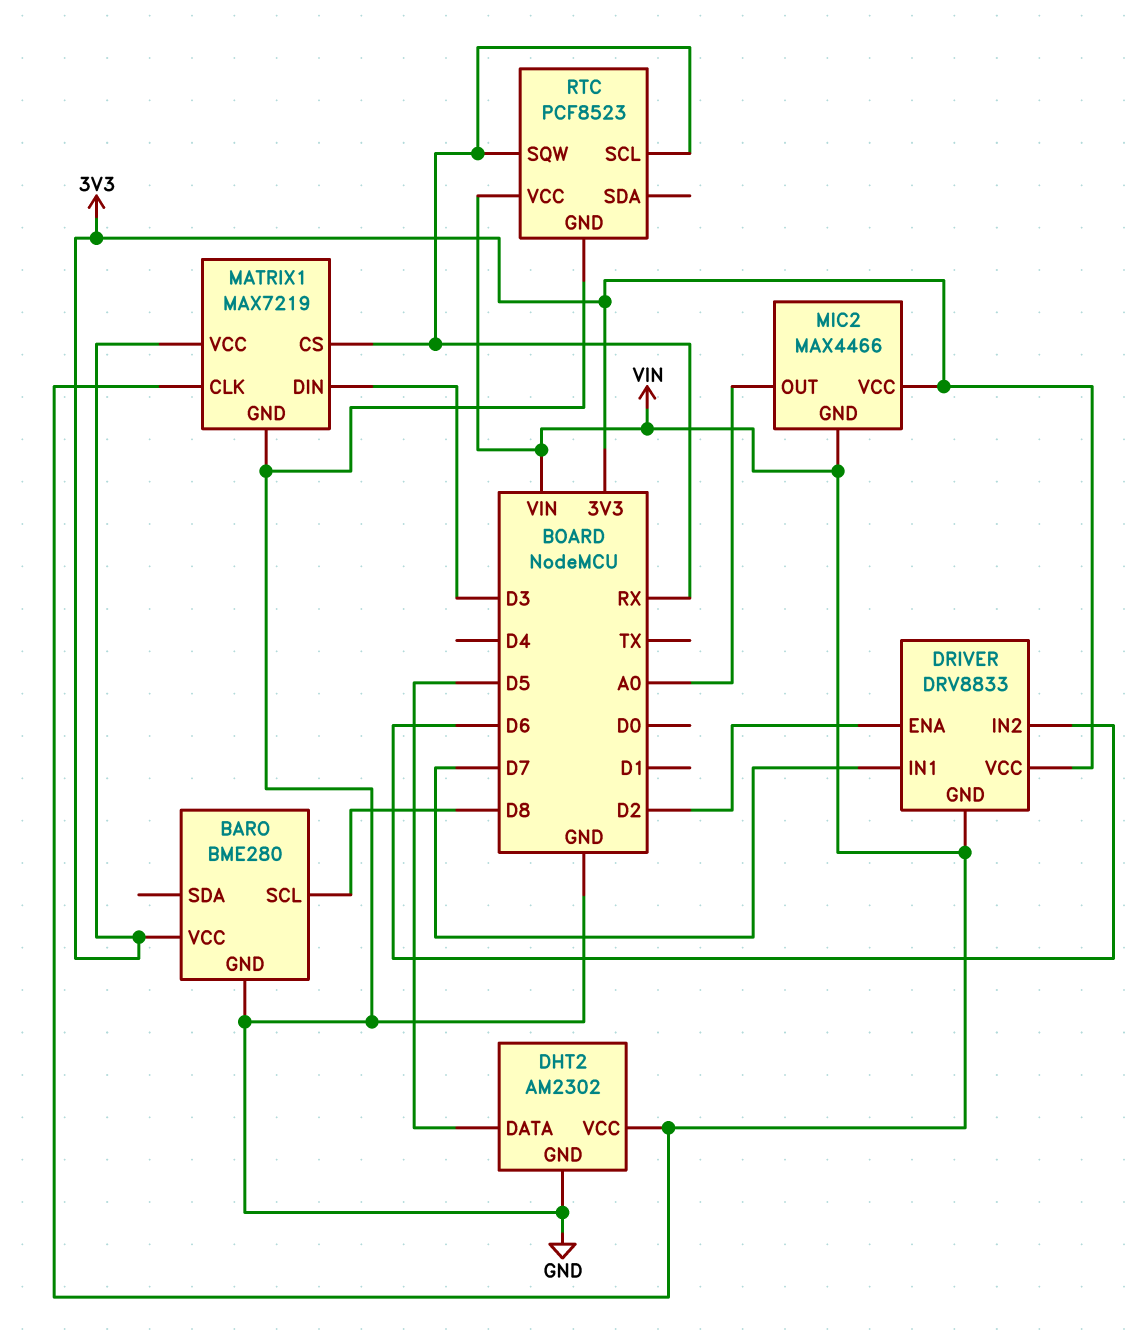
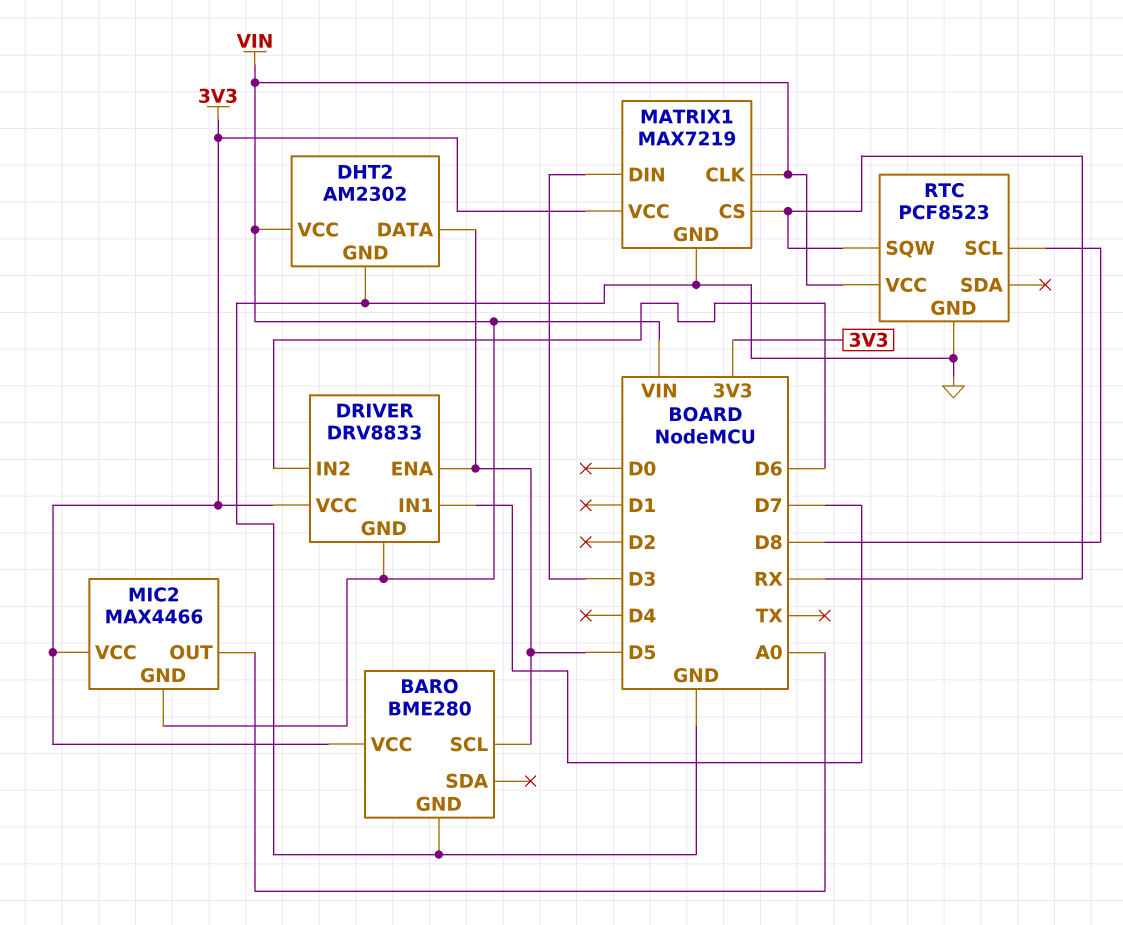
BARO pin SCL: D8 -> D5
DRIVER pin ENA: D2 -> D5
RTC pin SCL: RX -> D8

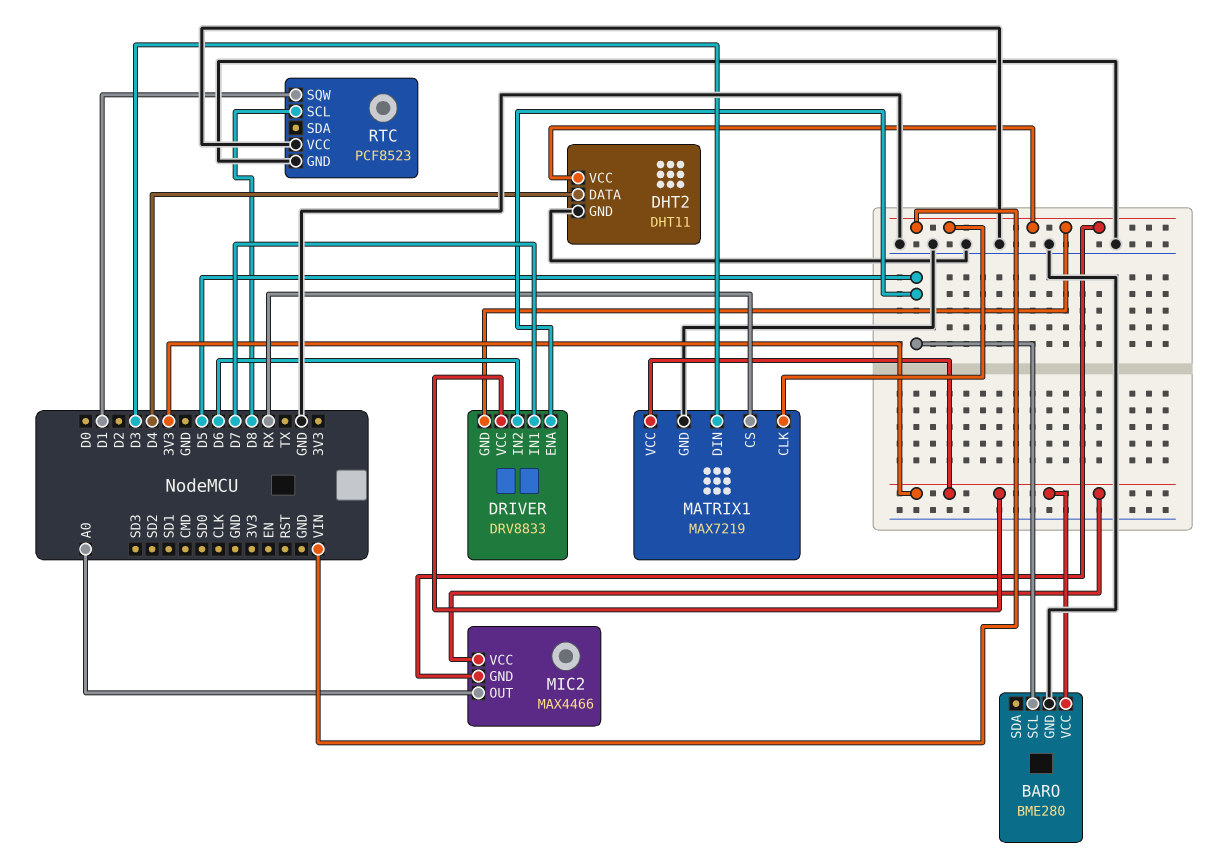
DHT2: AM2302 -> DHT11
DHT2 pin DATA: D5 -> D4
RTC pin SQW: RX -> D1
RTC pin VCC: VIN -> GND

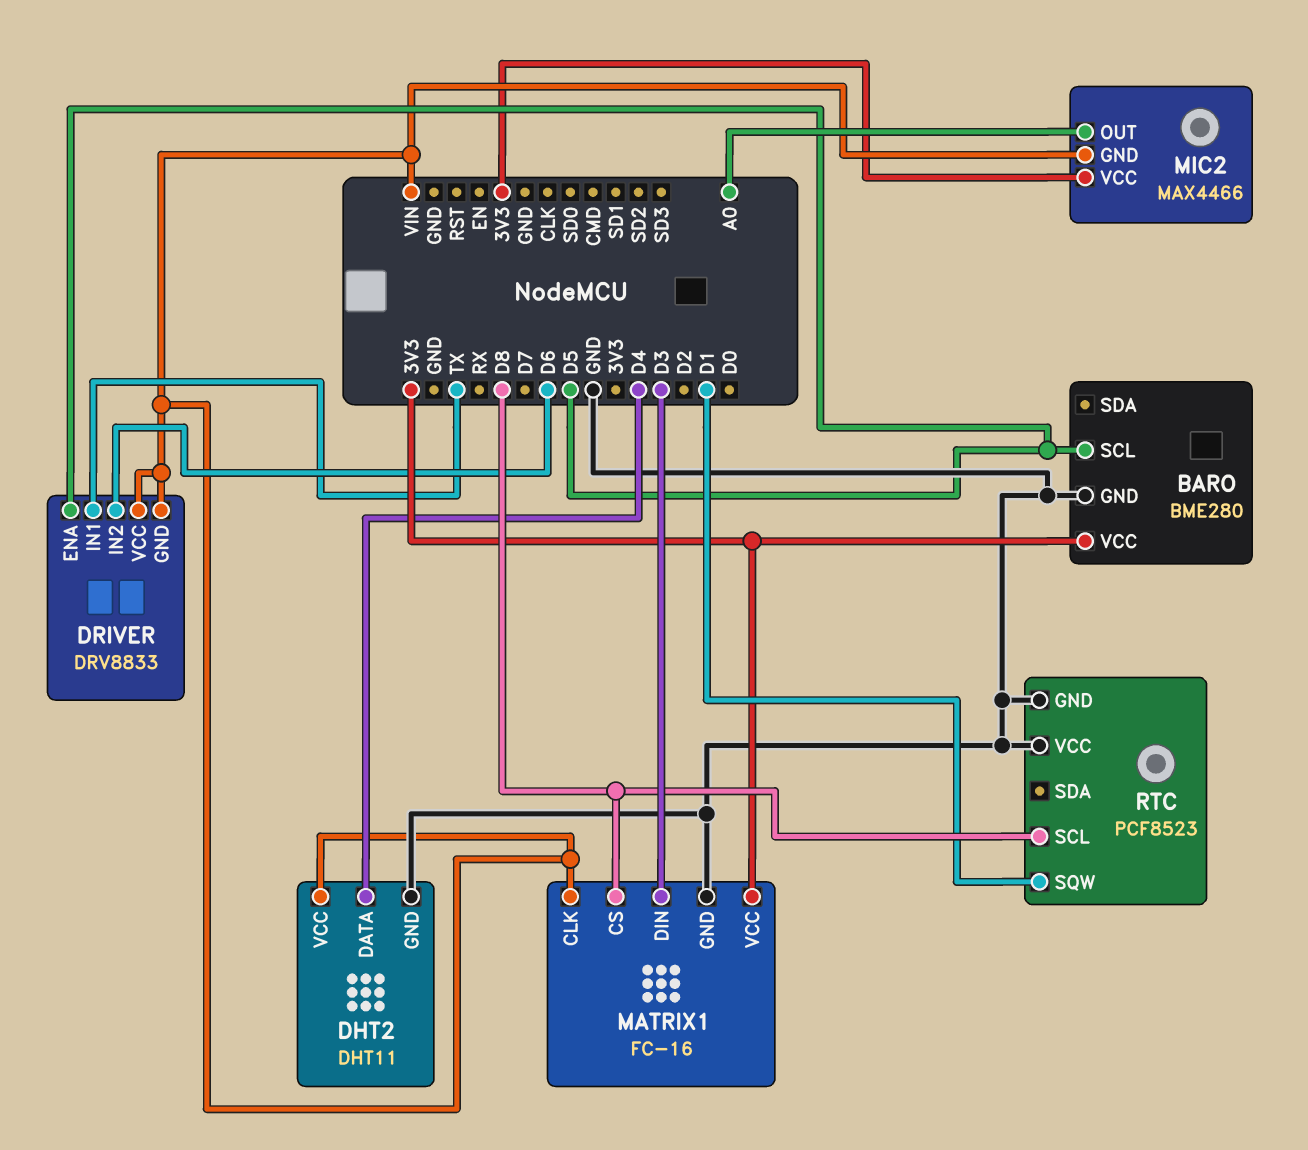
DRIVER pin IN1: D7 -> TX
DRIVER pin VCC: 3V3 -> VIN
MATRIX1: MAX7219 -> FC-16
MATRIX1 pin CS: RX -> D8

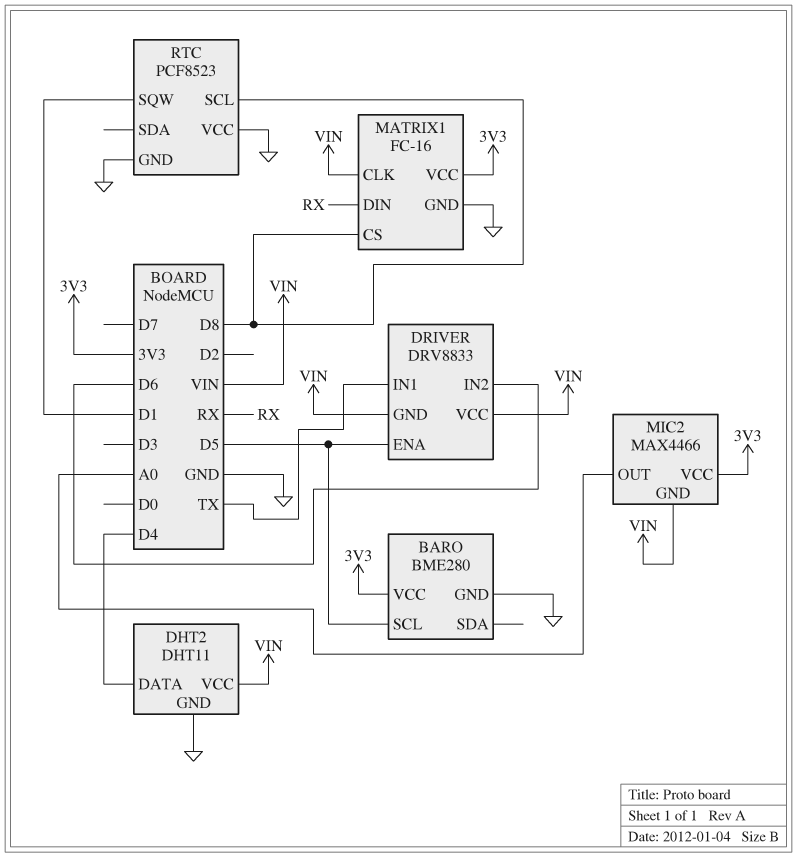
MATRIX1 pin DIN: D3 -> RX

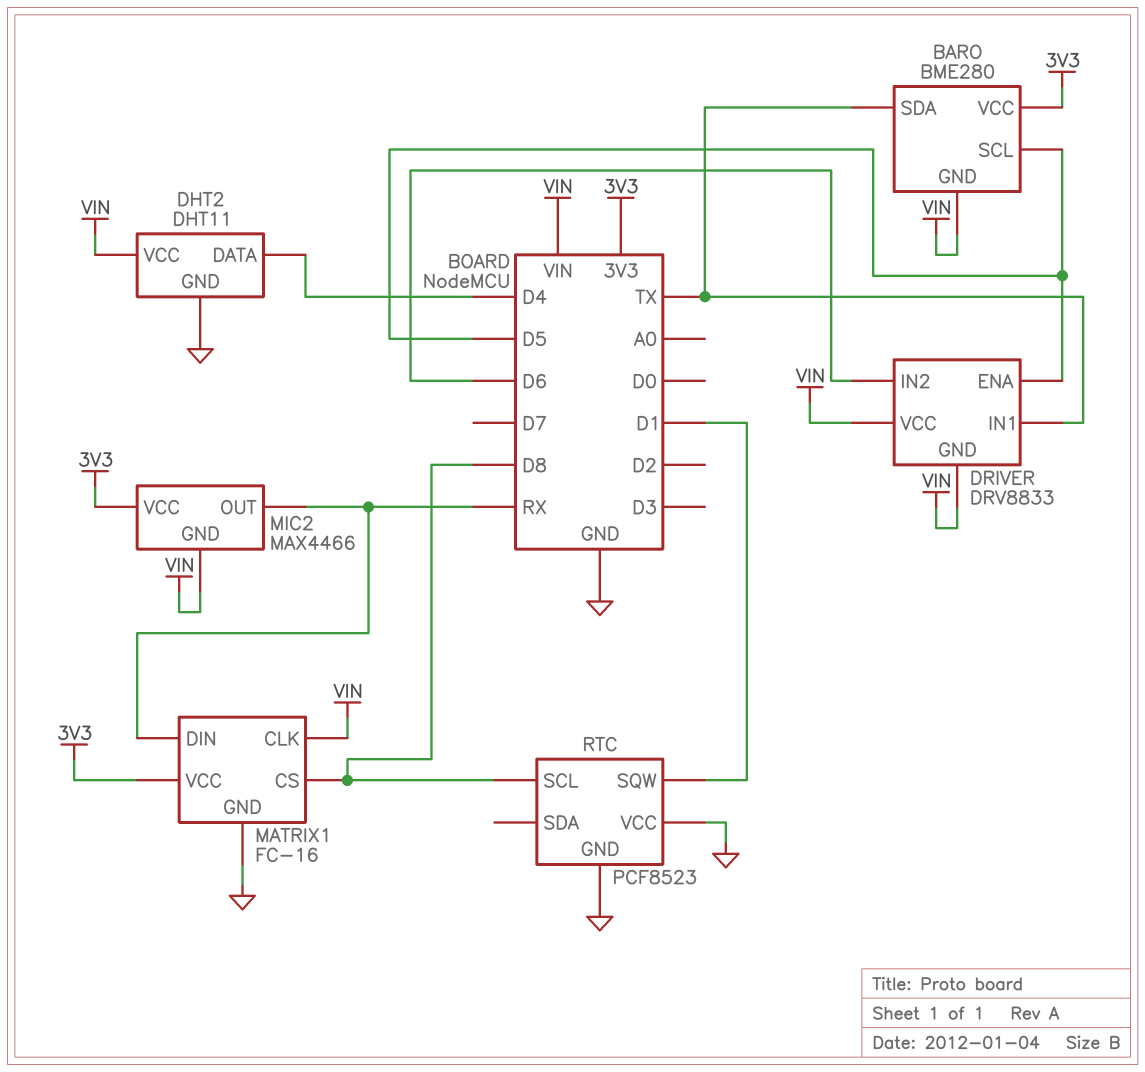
BARO pin GND: GND -> VIN
BARO pin SDA: none -> TX
MIC2 pin OUT: A0 -> RX

